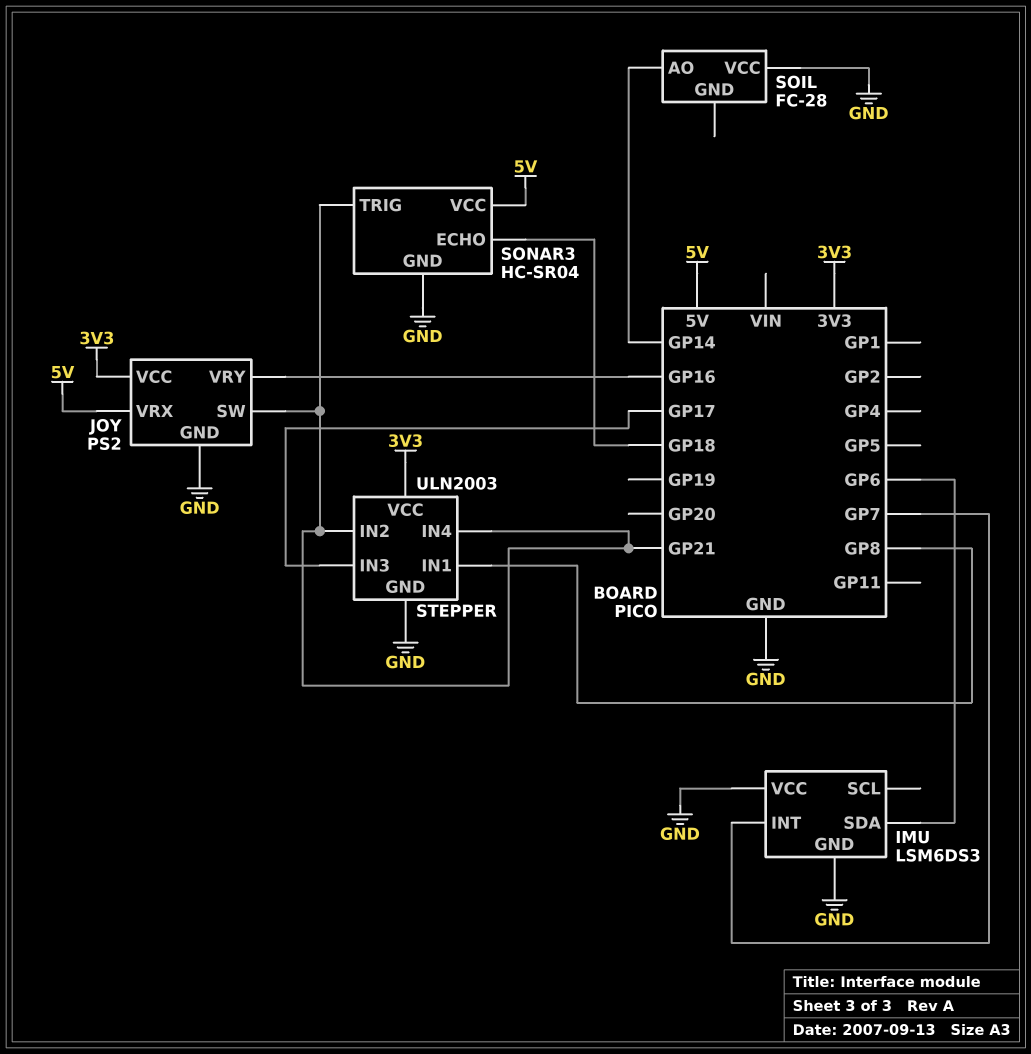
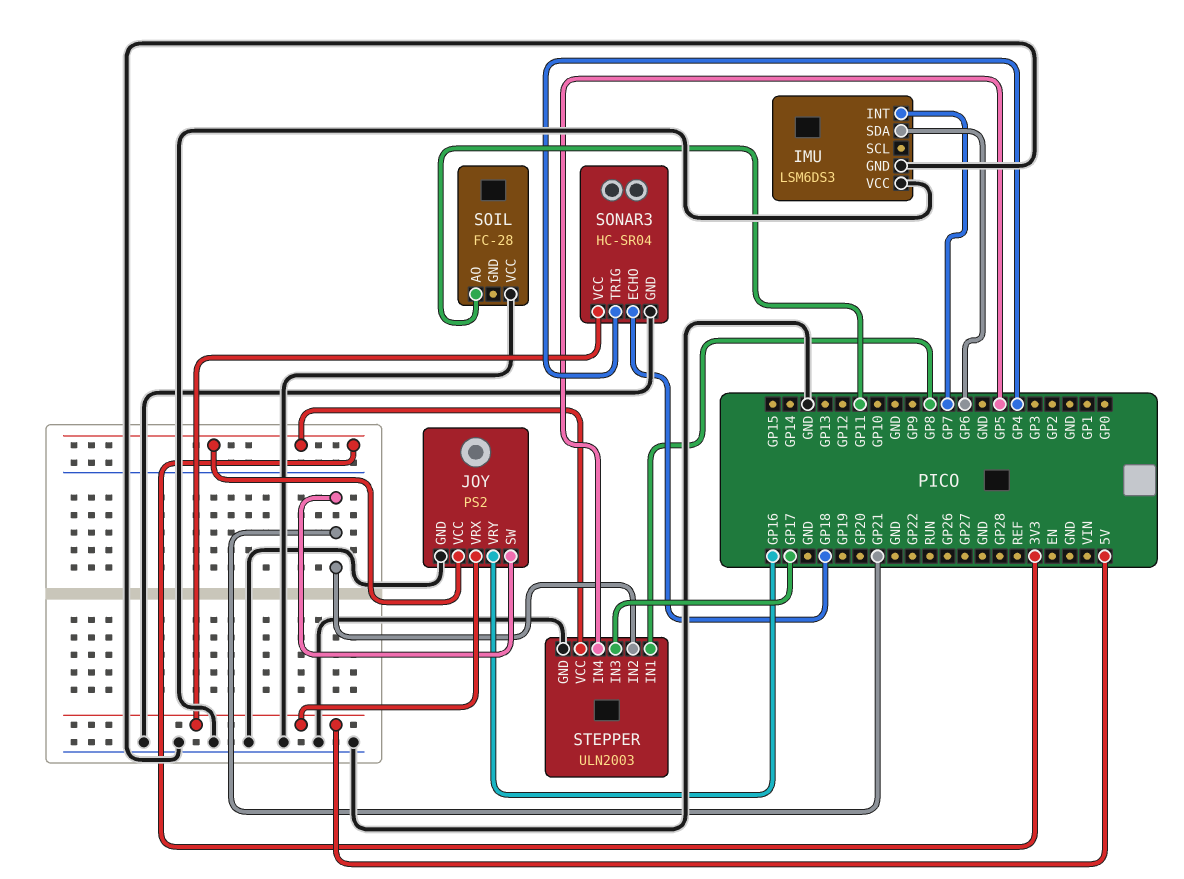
SOIL pin AO: GP14 -> GP11
SONAR3 pin TRIG: GP21 -> GP4
STEPPER pin IN4: GP21 -> GP5

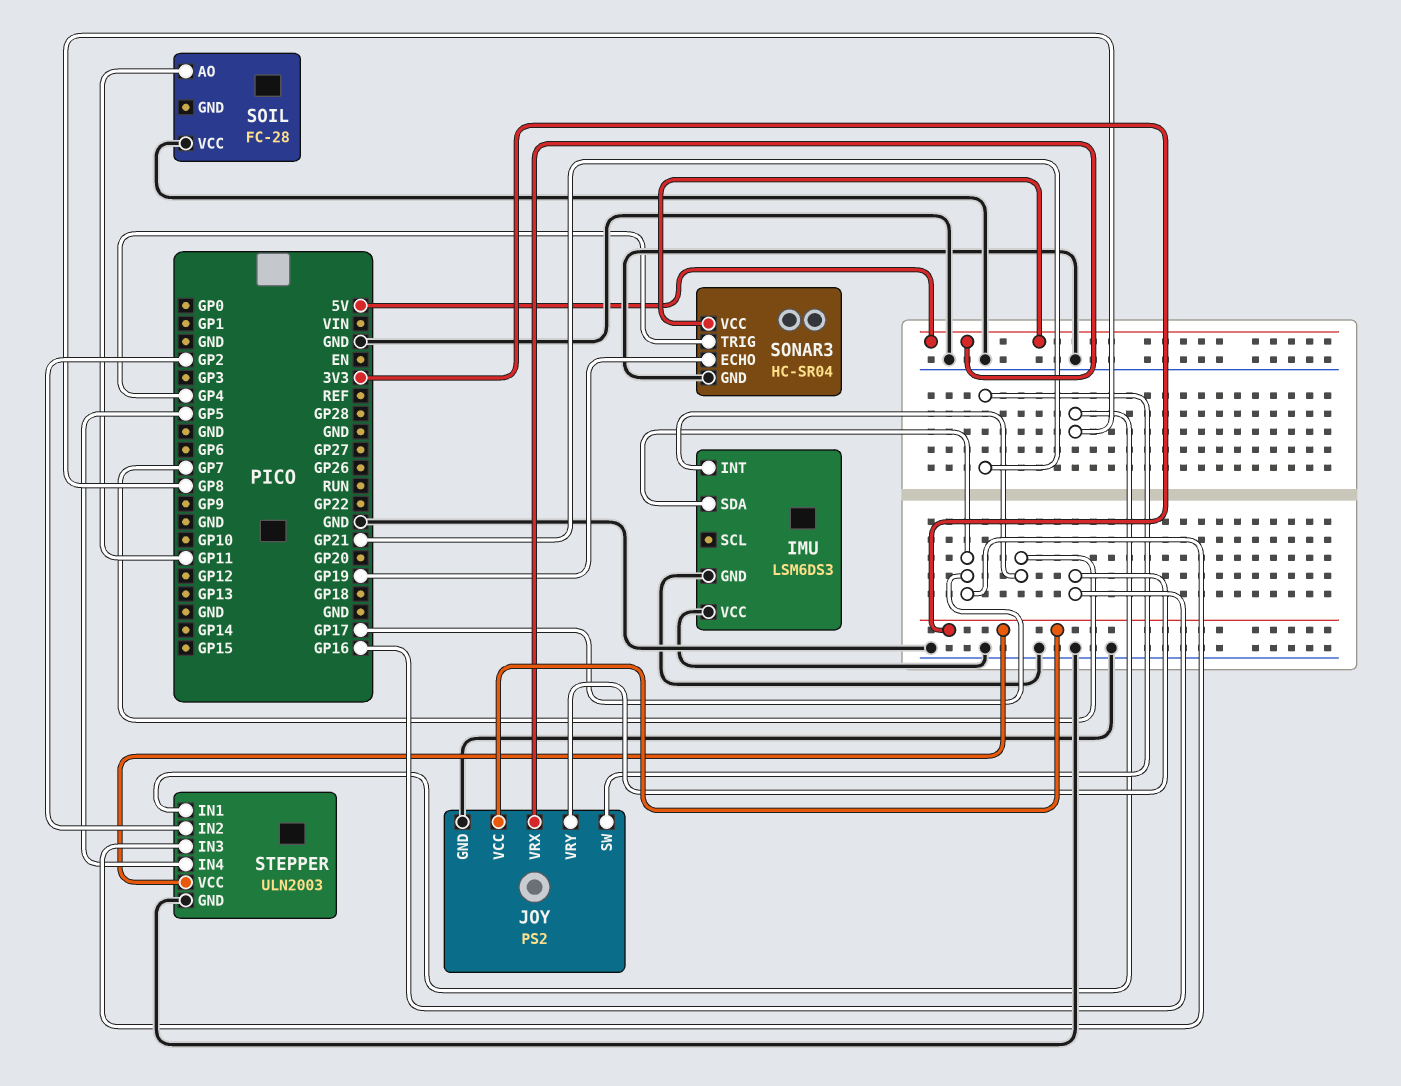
IMU pin SDA: GP6 -> GP17
SONAR3 pin ECHO: GP18 -> GP19
STEPPER pin IN2: GP21 -> GP2

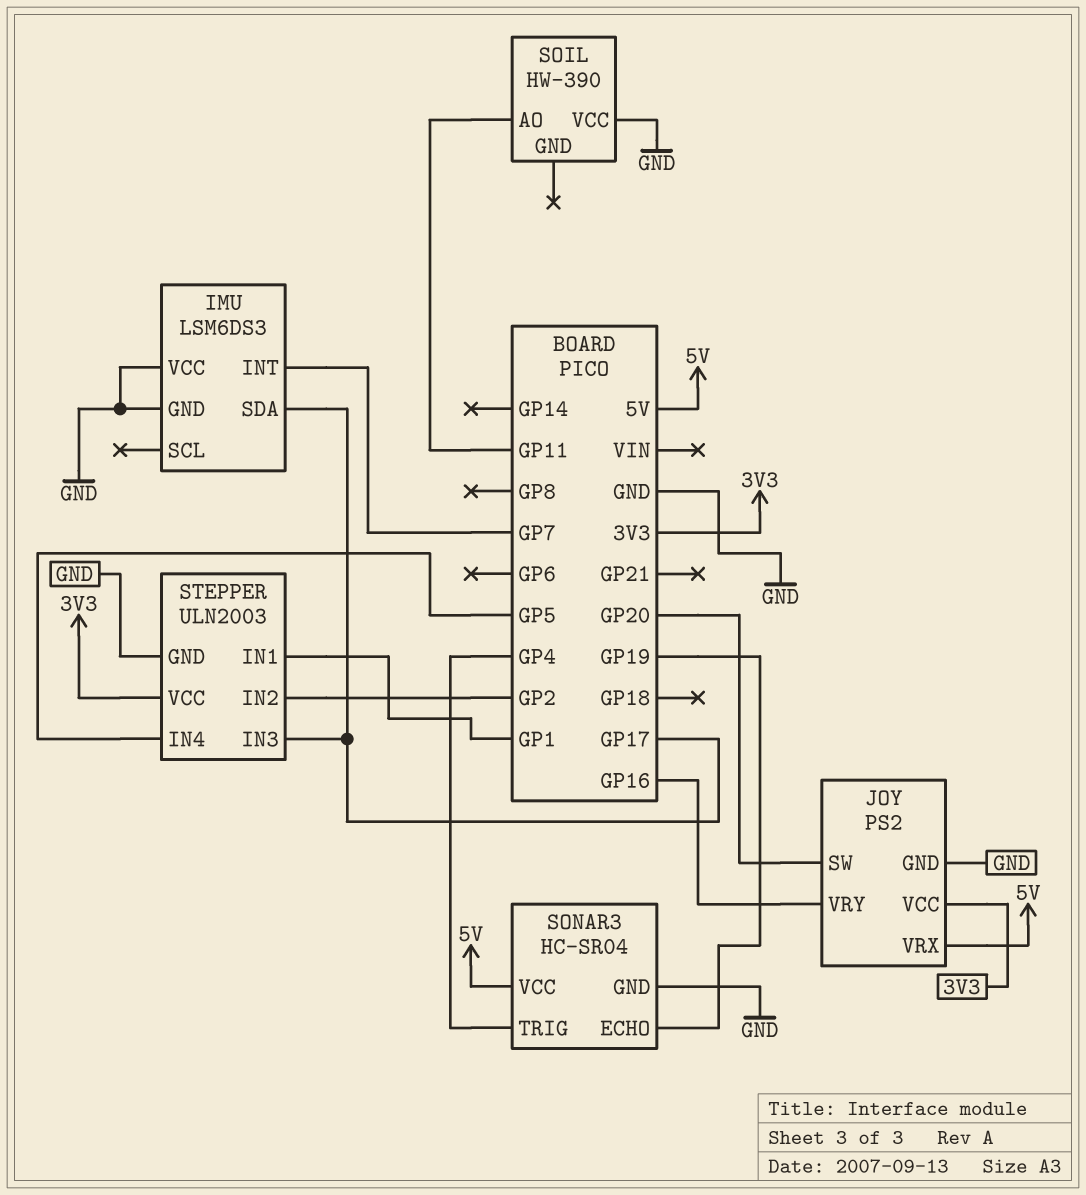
JOY pin SW: GP21 -> GP20
SOIL: FC-28 -> HW-390
STEPPER pin IN1: GP8 -> GP1

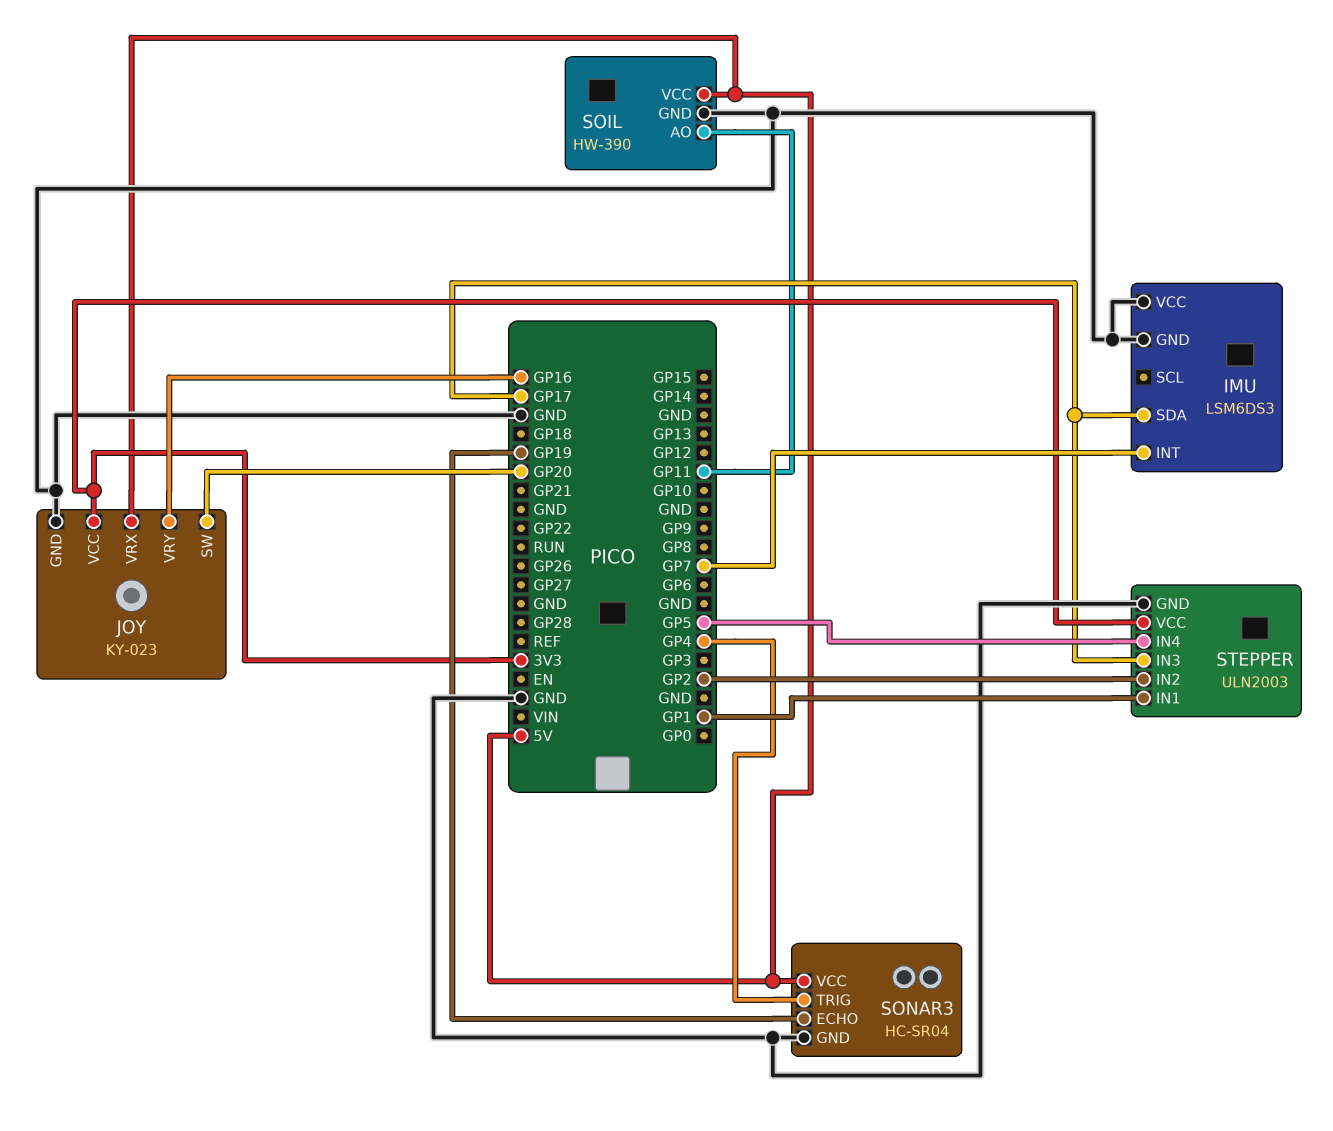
JOY: PS2 -> KY-023
SOIL pin GND: none -> GND
SOIL pin VCC: GND -> 5V

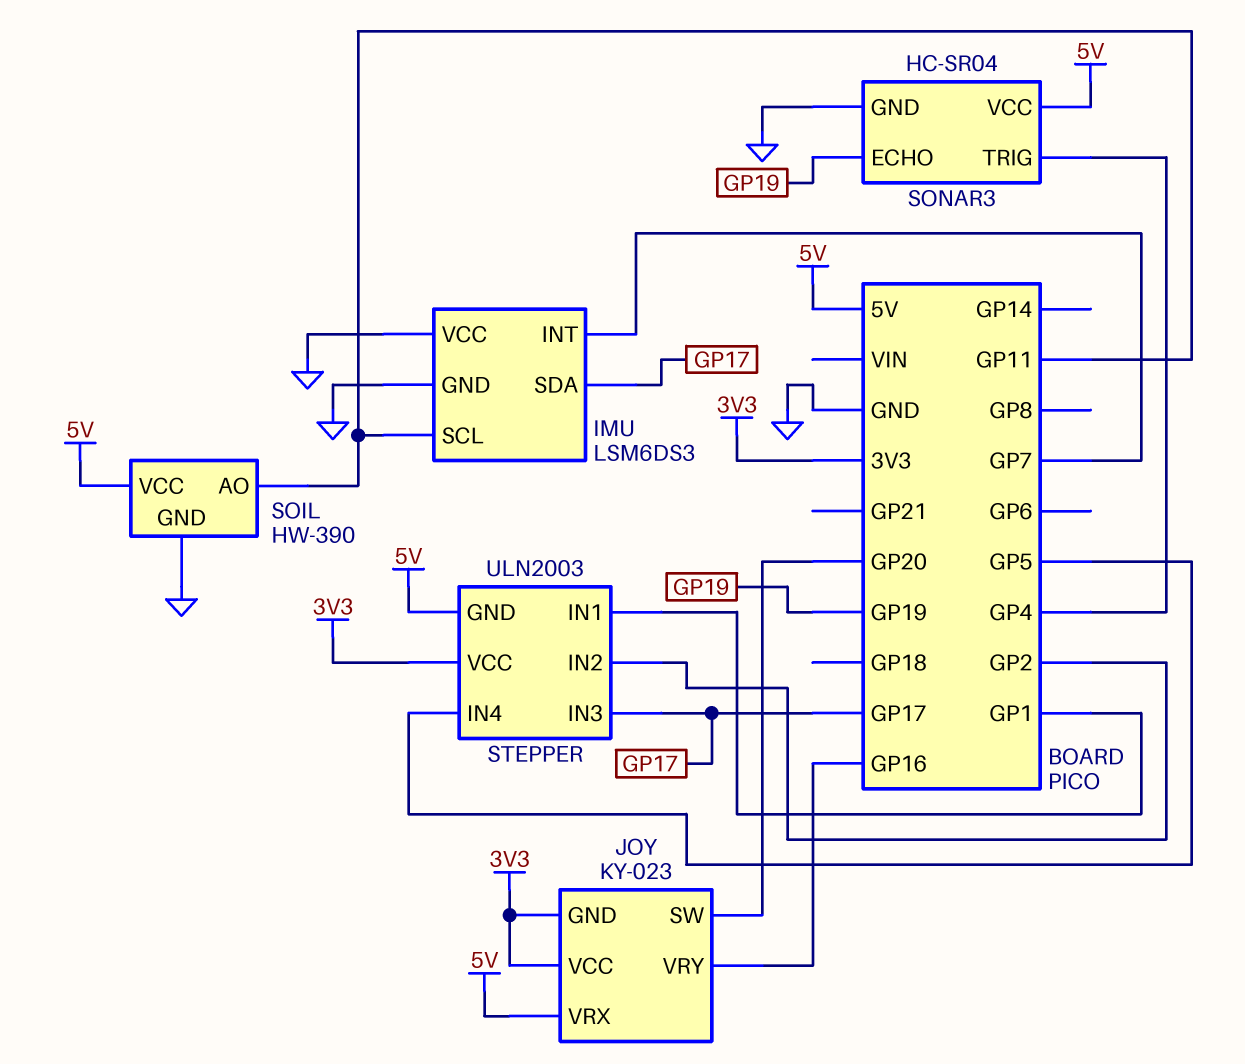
IMU pin SCL: none -> GP11
JOY pin GND: GND -> 3V3
STEPPER pin GND: GND -> 5V

